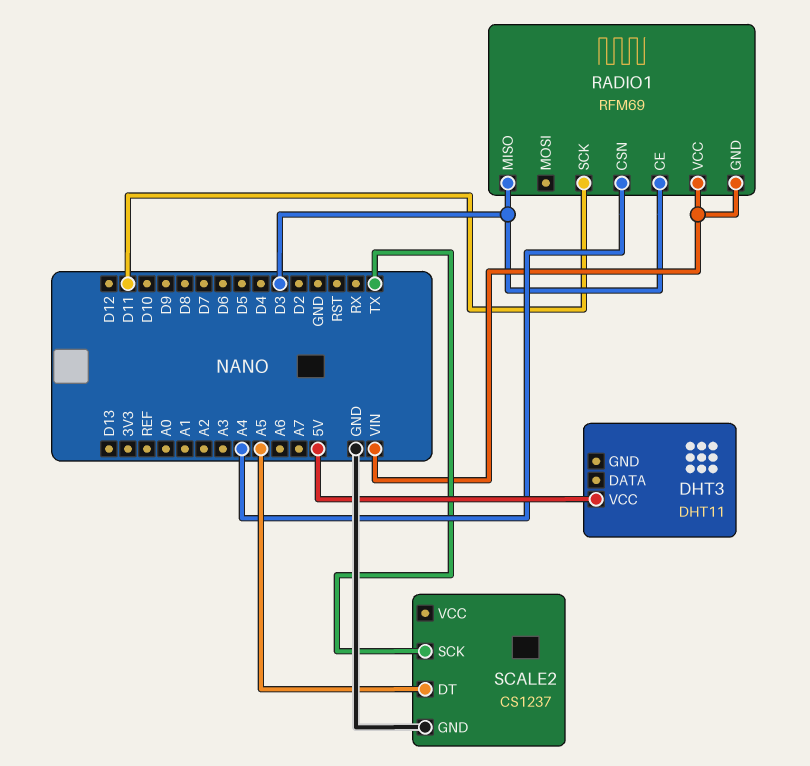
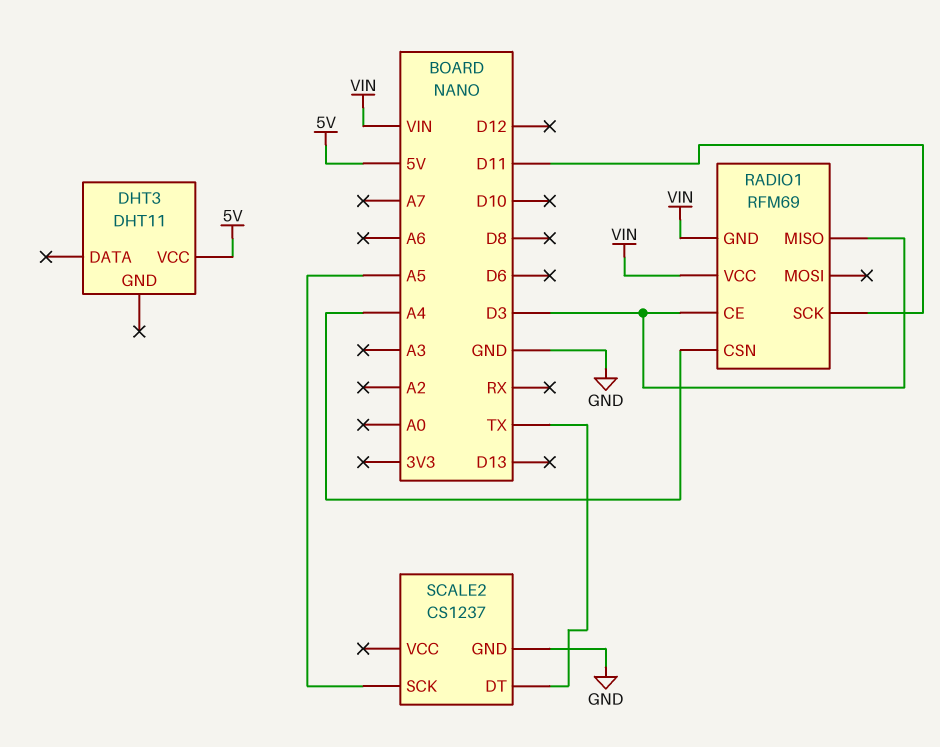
SCALE2 pin DT: A5 -> TX
SCALE2 pin SCK: TX -> A5

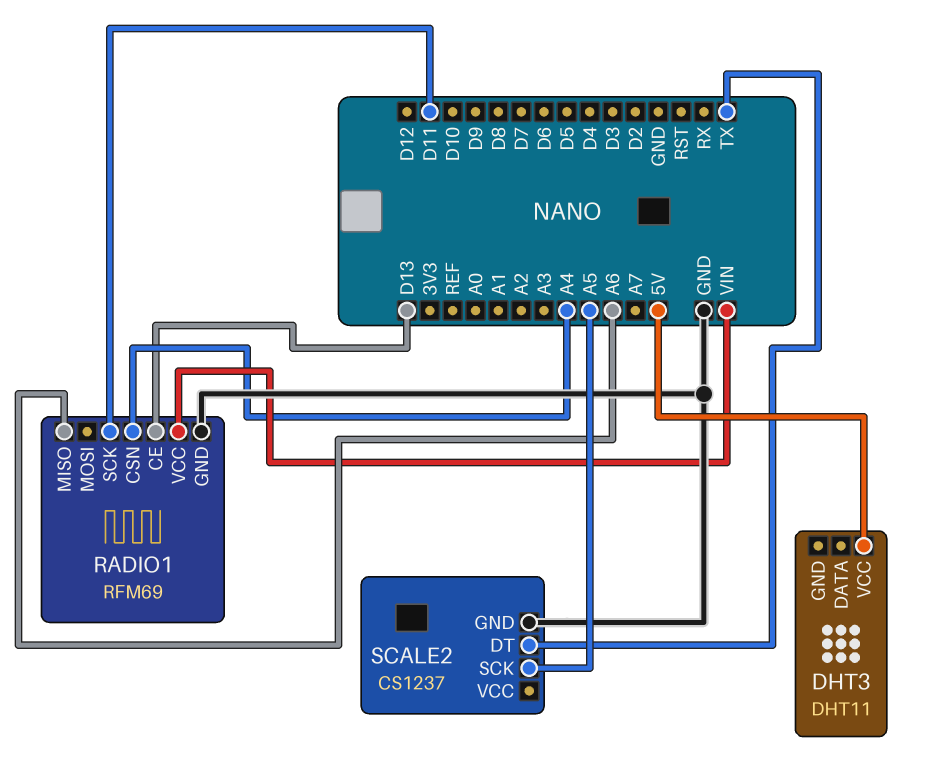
RADIO1 pin CE: D3 -> D13
RADIO1 pin GND: VIN -> GND
RADIO1 pin MISO: D3 -> A6

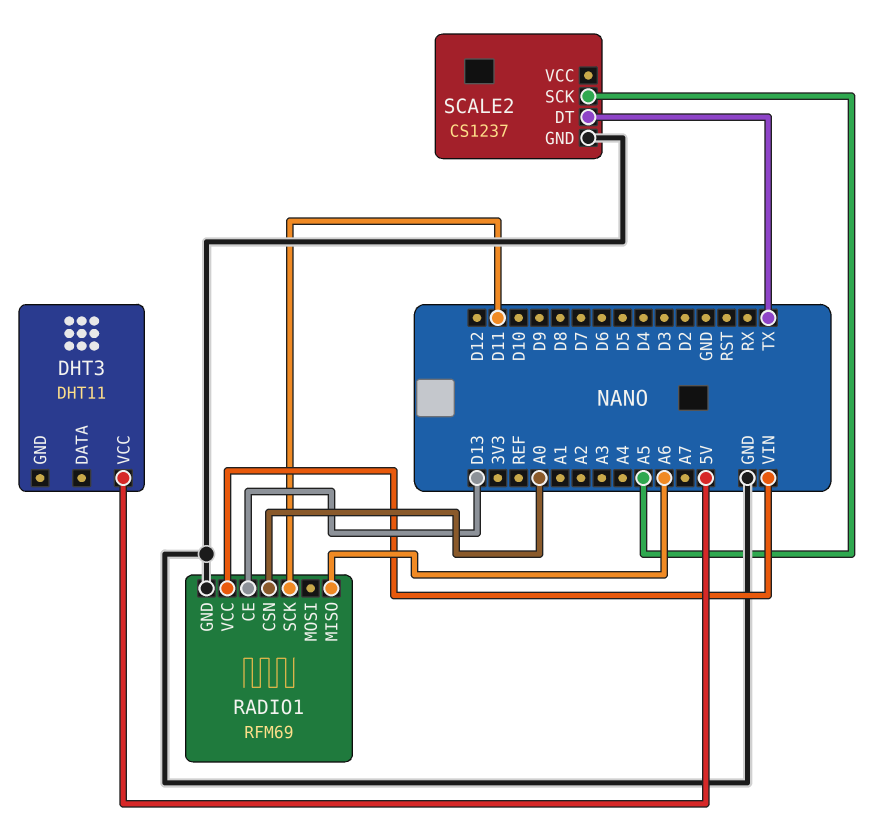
RADIO1 pin CSN: A4 -> A0

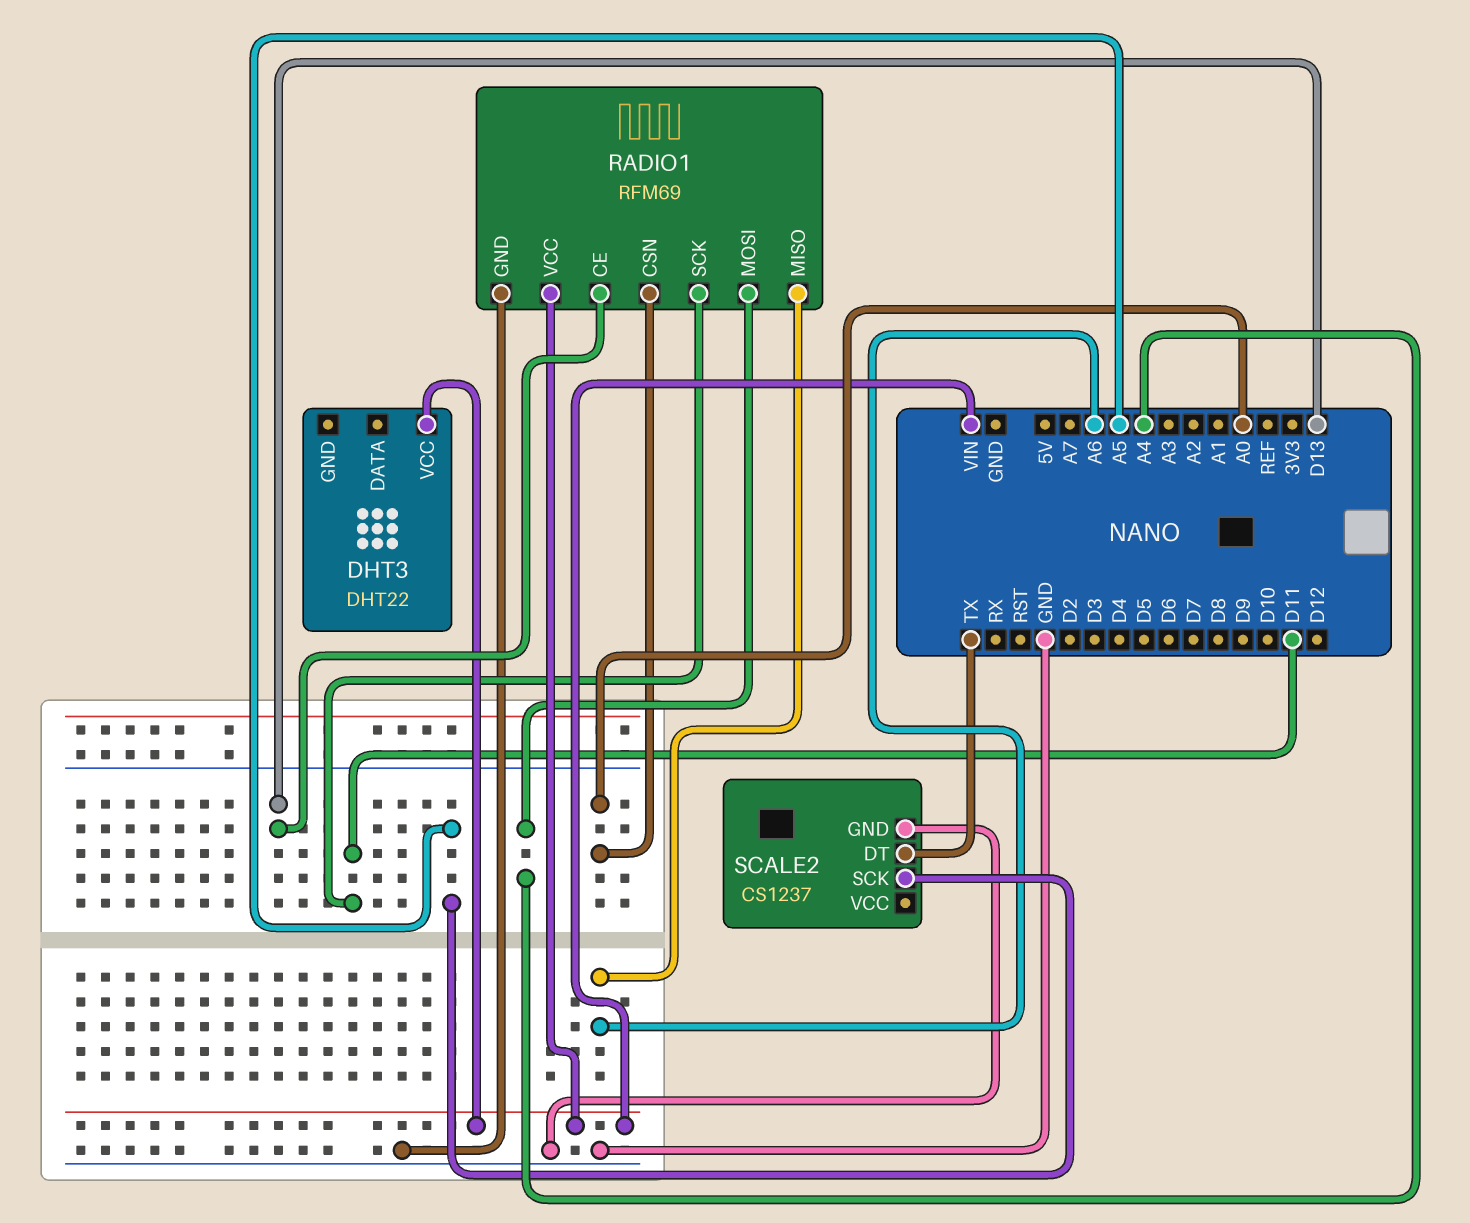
DHT3: DHT11 -> DHT22
DHT3 pin VCC: 5V -> VIN
RADIO1 pin MOSI: none -> A4

